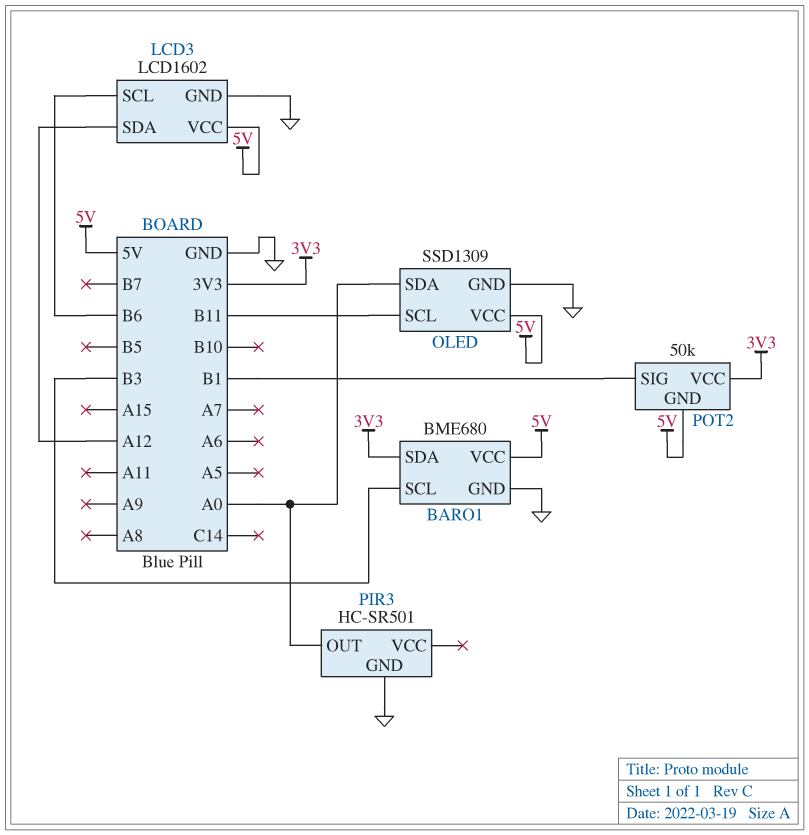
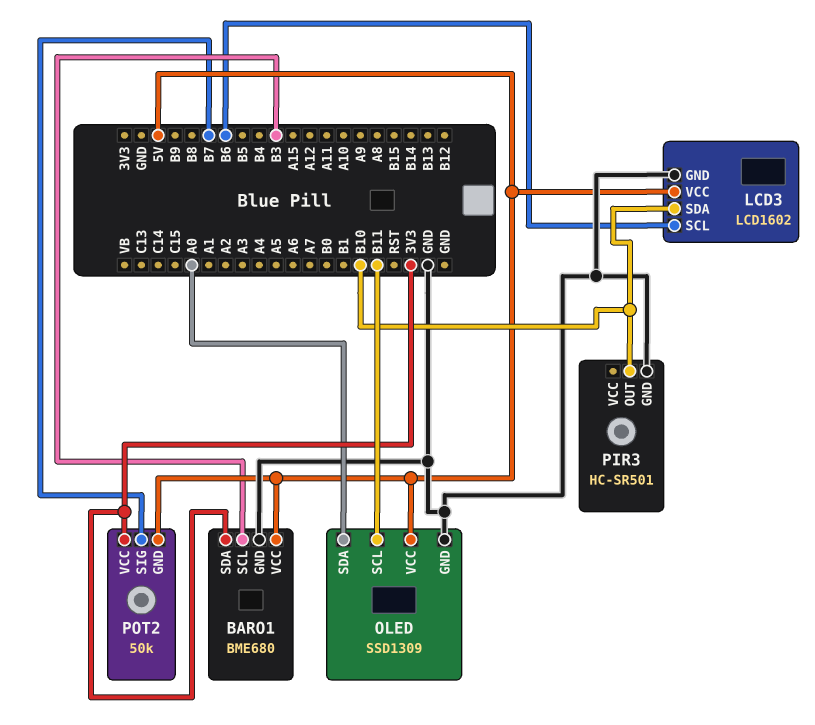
LCD3 pin SDA: A12 -> B10
PIR3 pin OUT: A0 -> B10
POT2 pin SIG: B1 -> B7

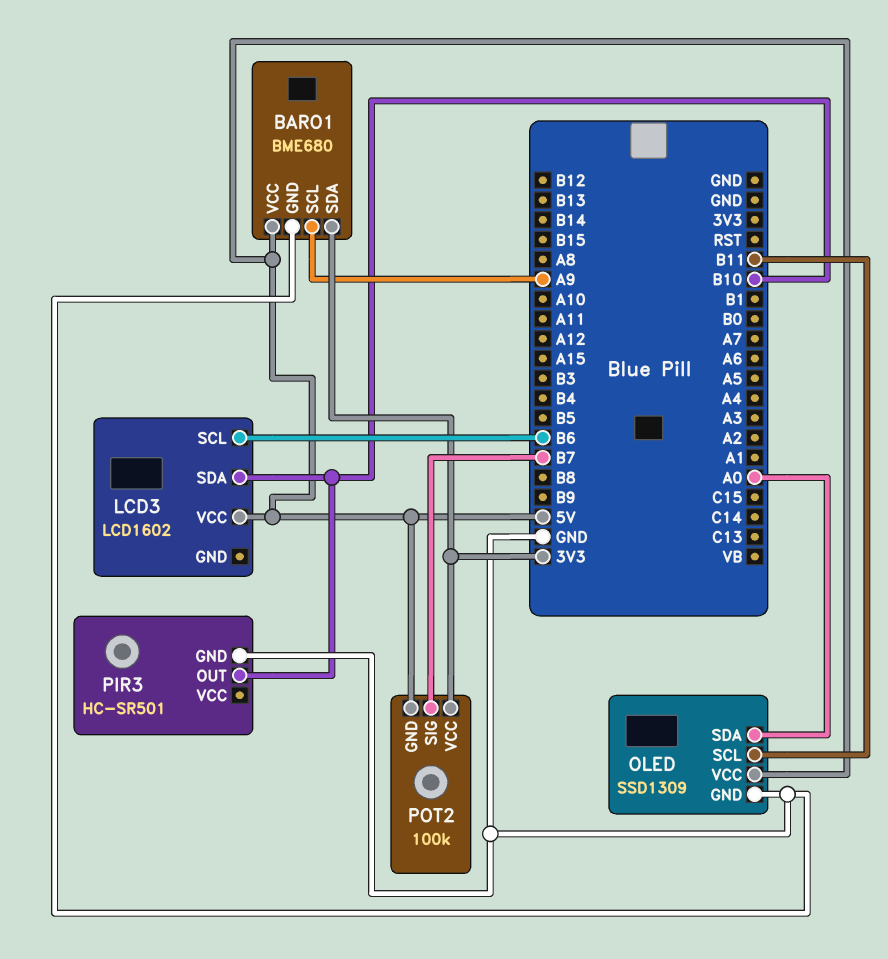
BARO1 pin SCL: B3 -> A9
LCD3 pin GND: GND -> none
POT2: 50k -> 100k

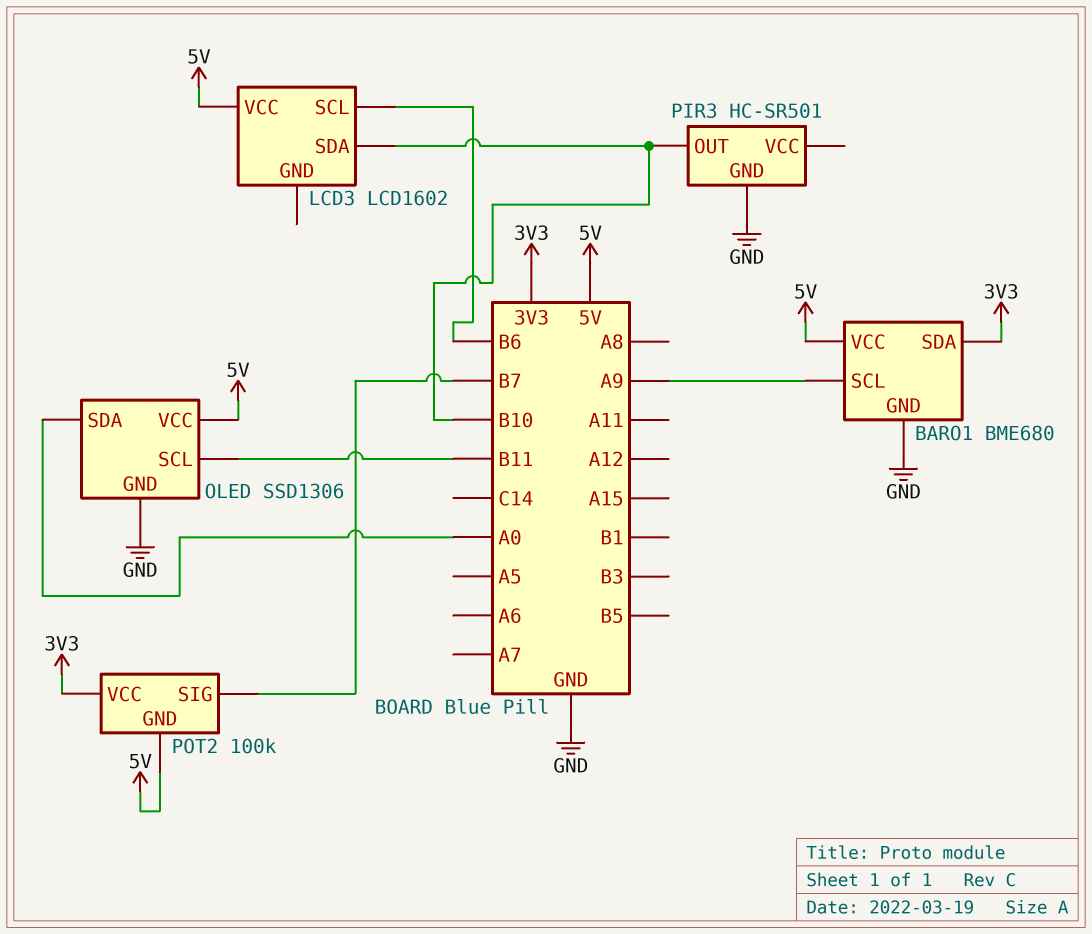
OLED: SSD1309 -> SSD1306

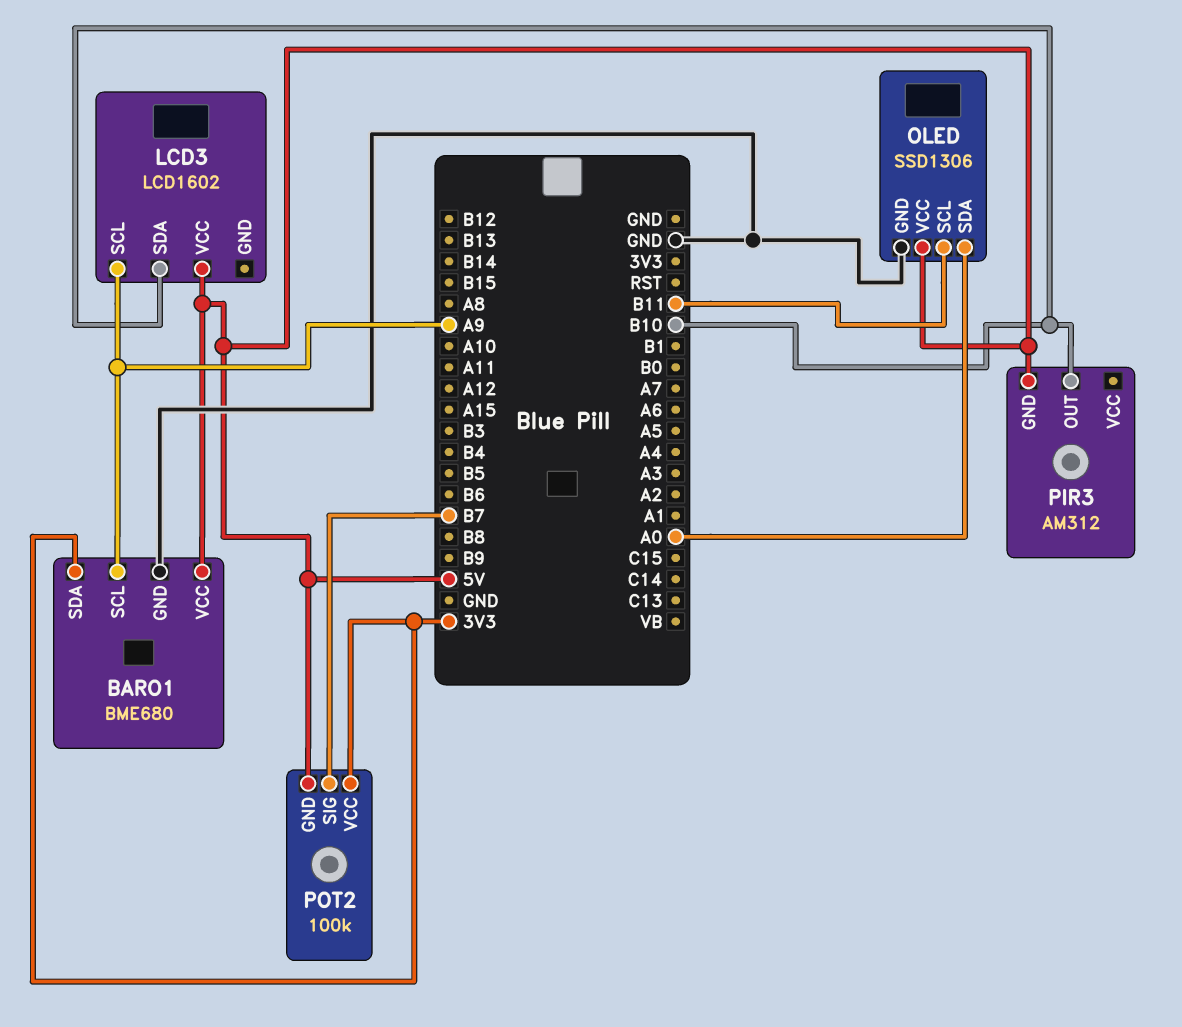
LCD3 pin SCL: B6 -> A9
PIR3: HC-SR501 -> AM312
PIR3 pin GND: GND -> 5V

